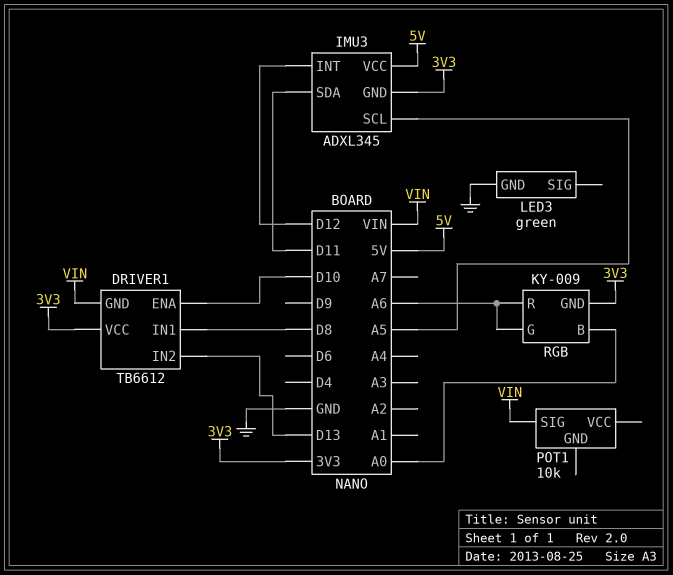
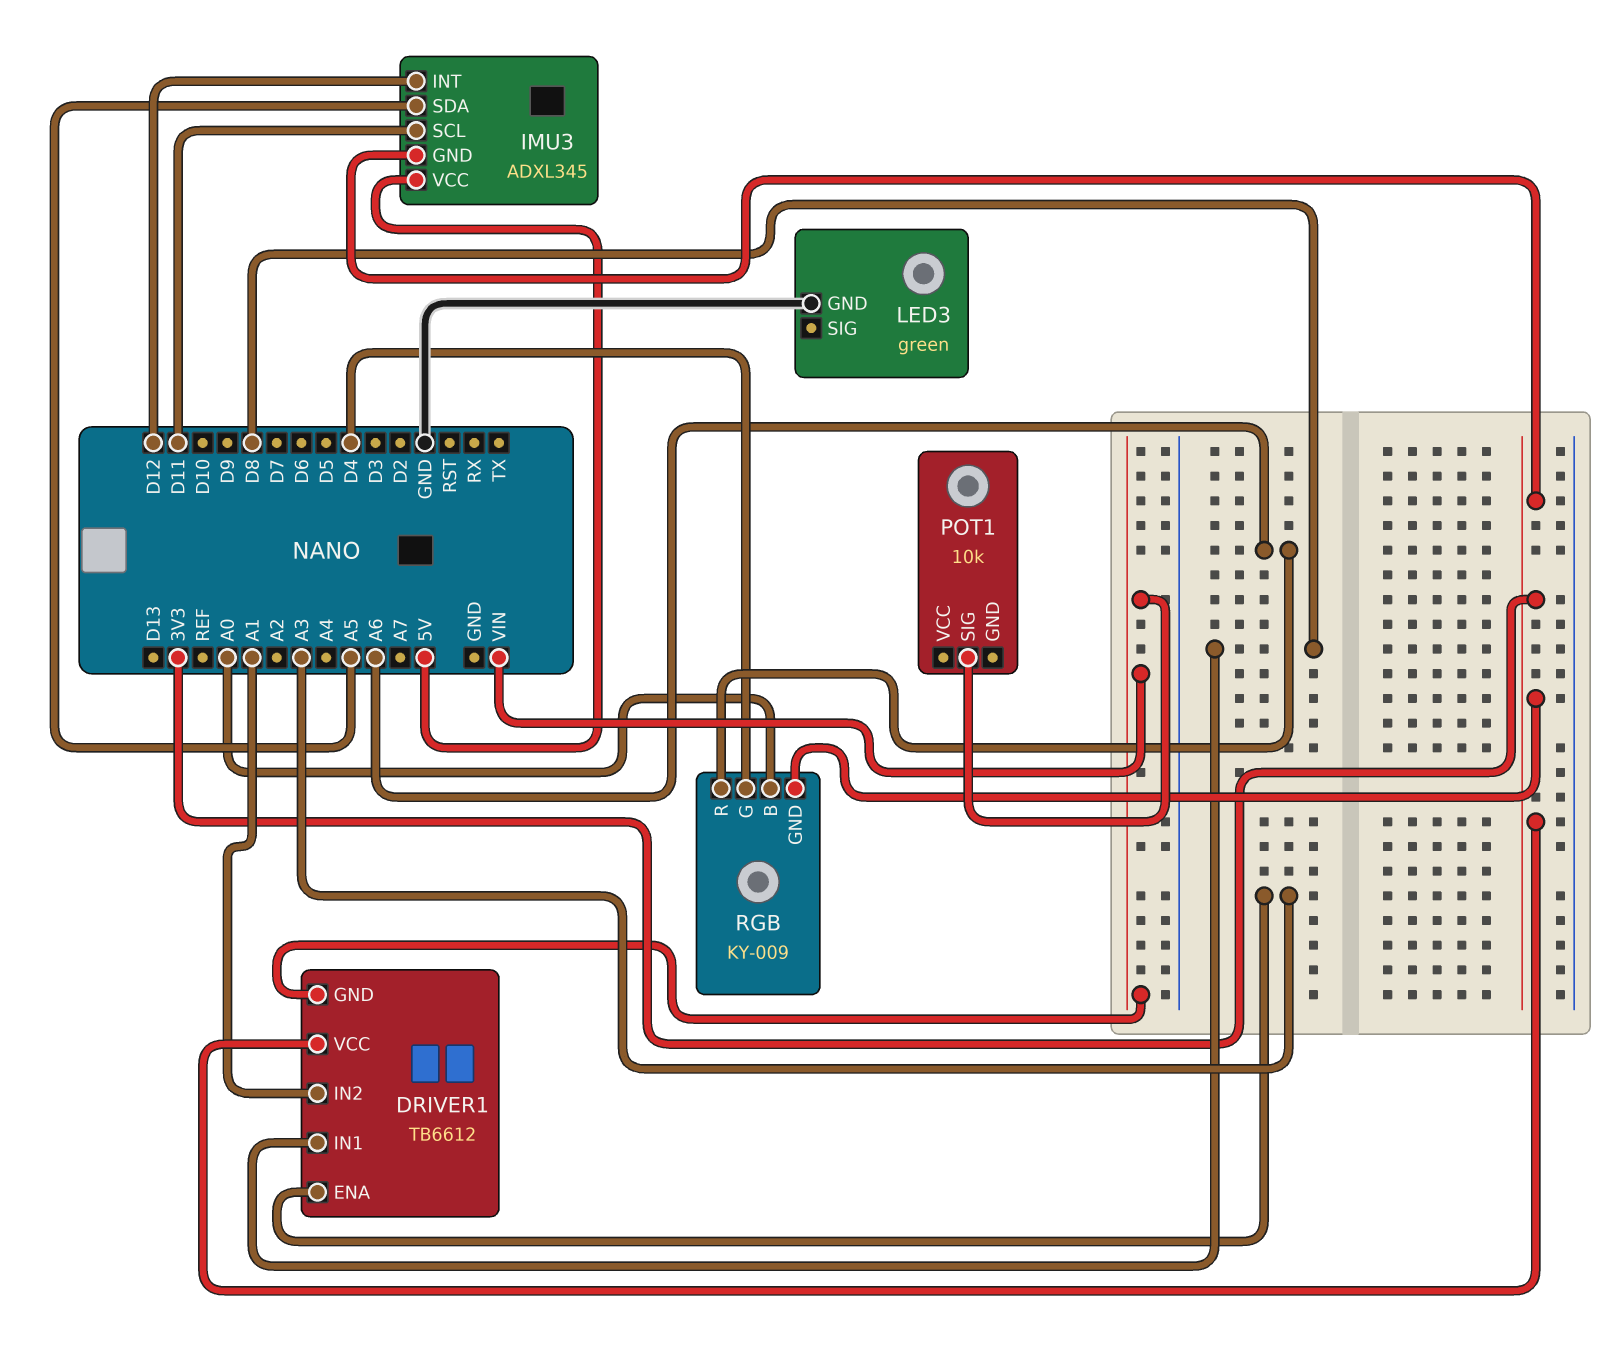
DRIVER1 pin ENA: D10 -> A3
DRIVER1 pin IN2: D13 -> A1
IMU3 pin SCL: A5 -> D11
IMU3 pin SDA: D11 -> A5
RGB pin G: A6 -> D4

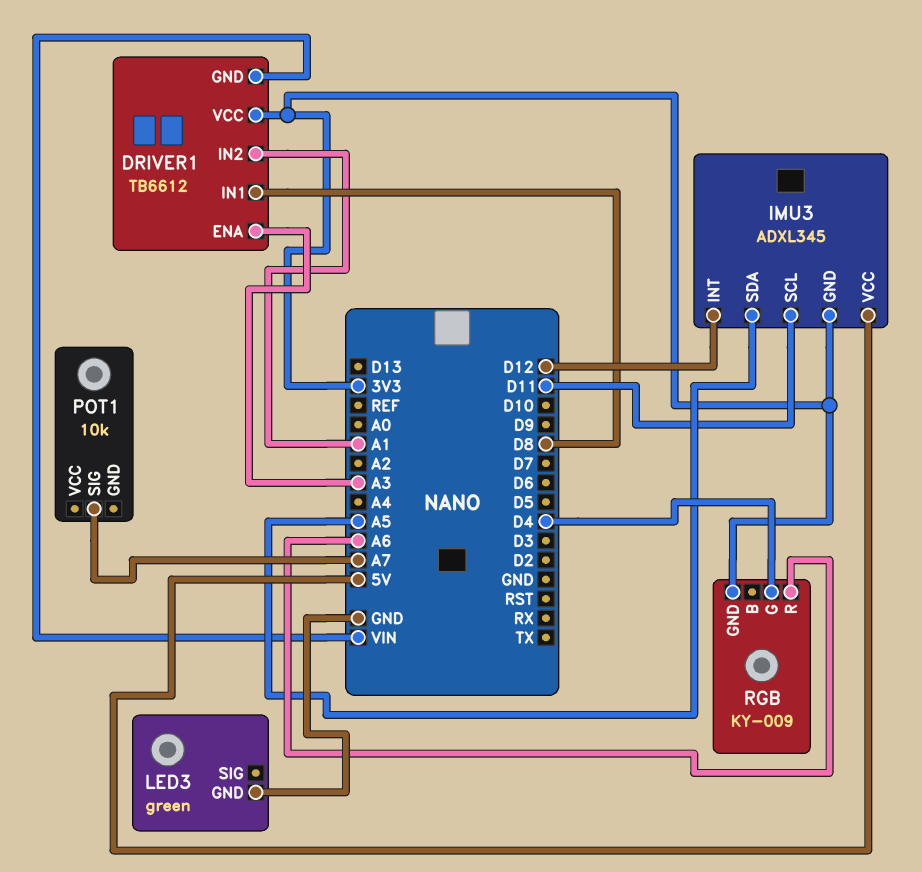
POT1 pin SIG: VIN -> A7
RGB pin B: A0 -> none

